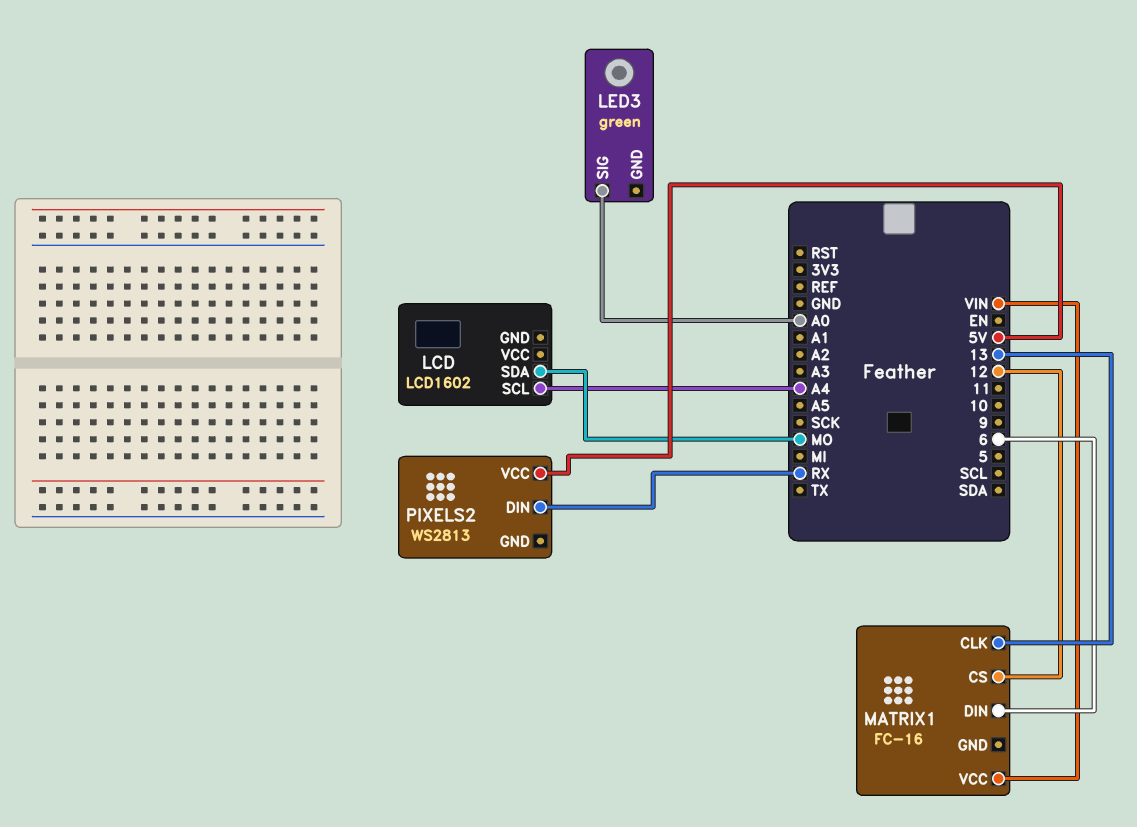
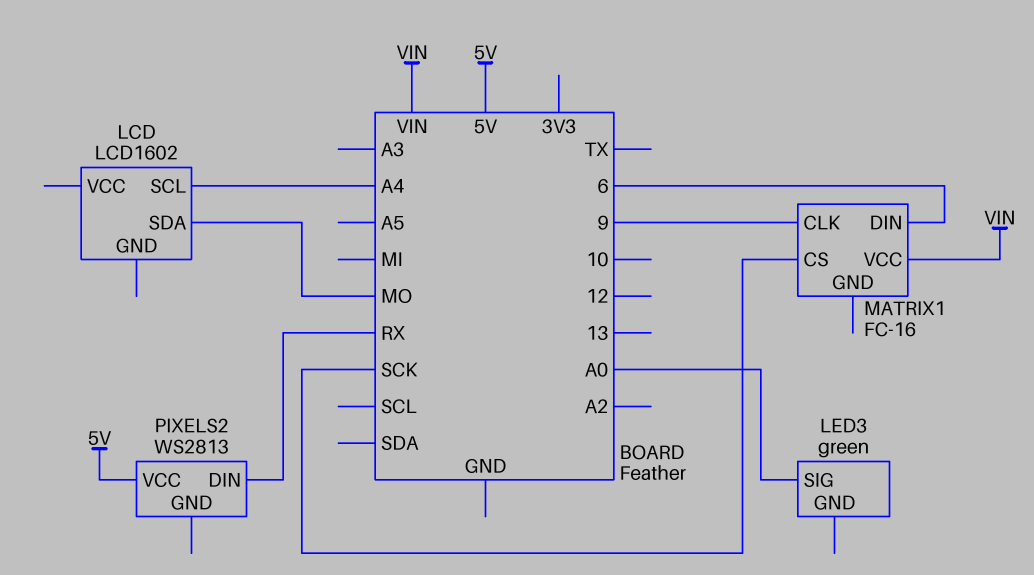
MATRIX1 pin CLK: 13 -> 9
MATRIX1 pin CS: 12 -> SCK

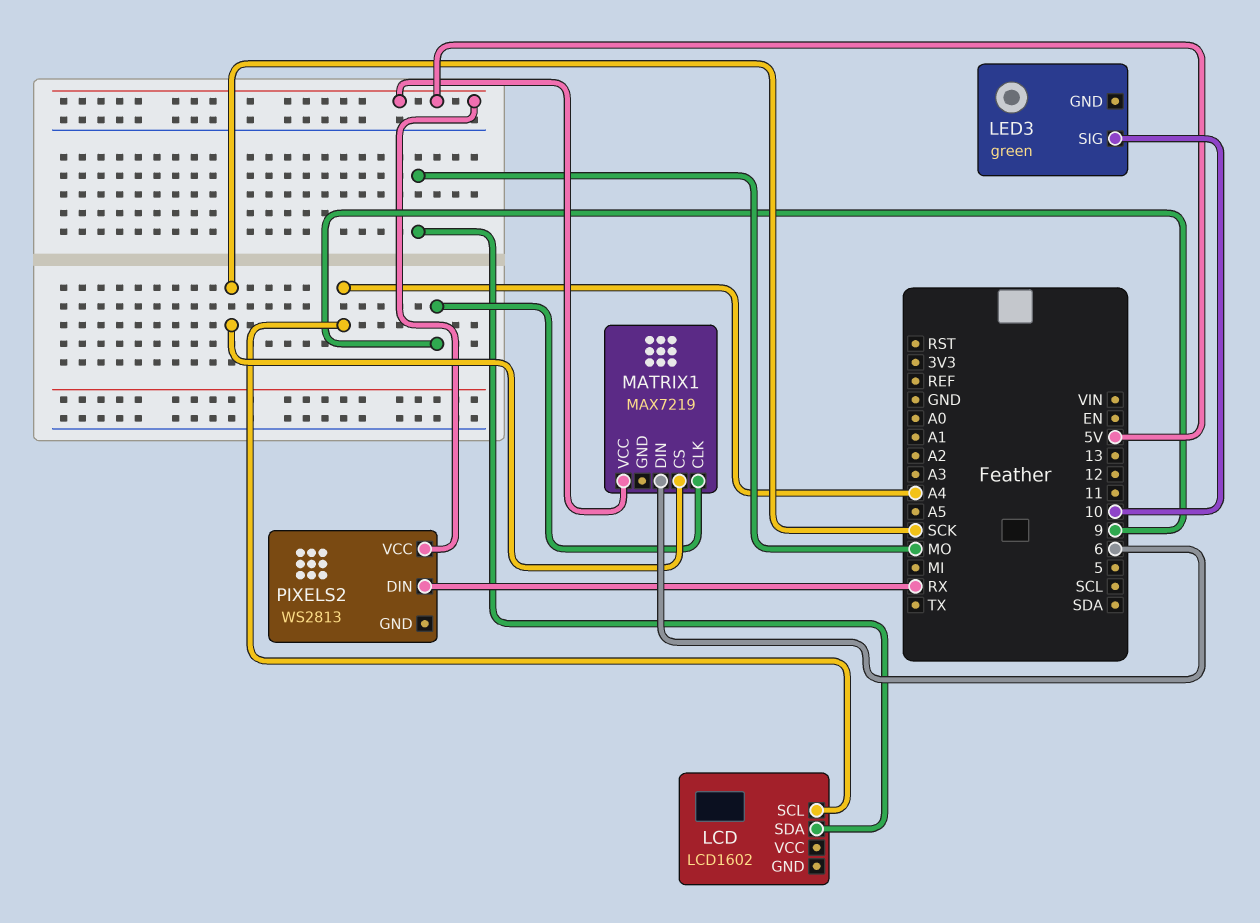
LED3 pin SIG: A0 -> 10
MATRIX1: FC-16 -> MAX7219
MATRIX1 pin VCC: VIN -> 5V

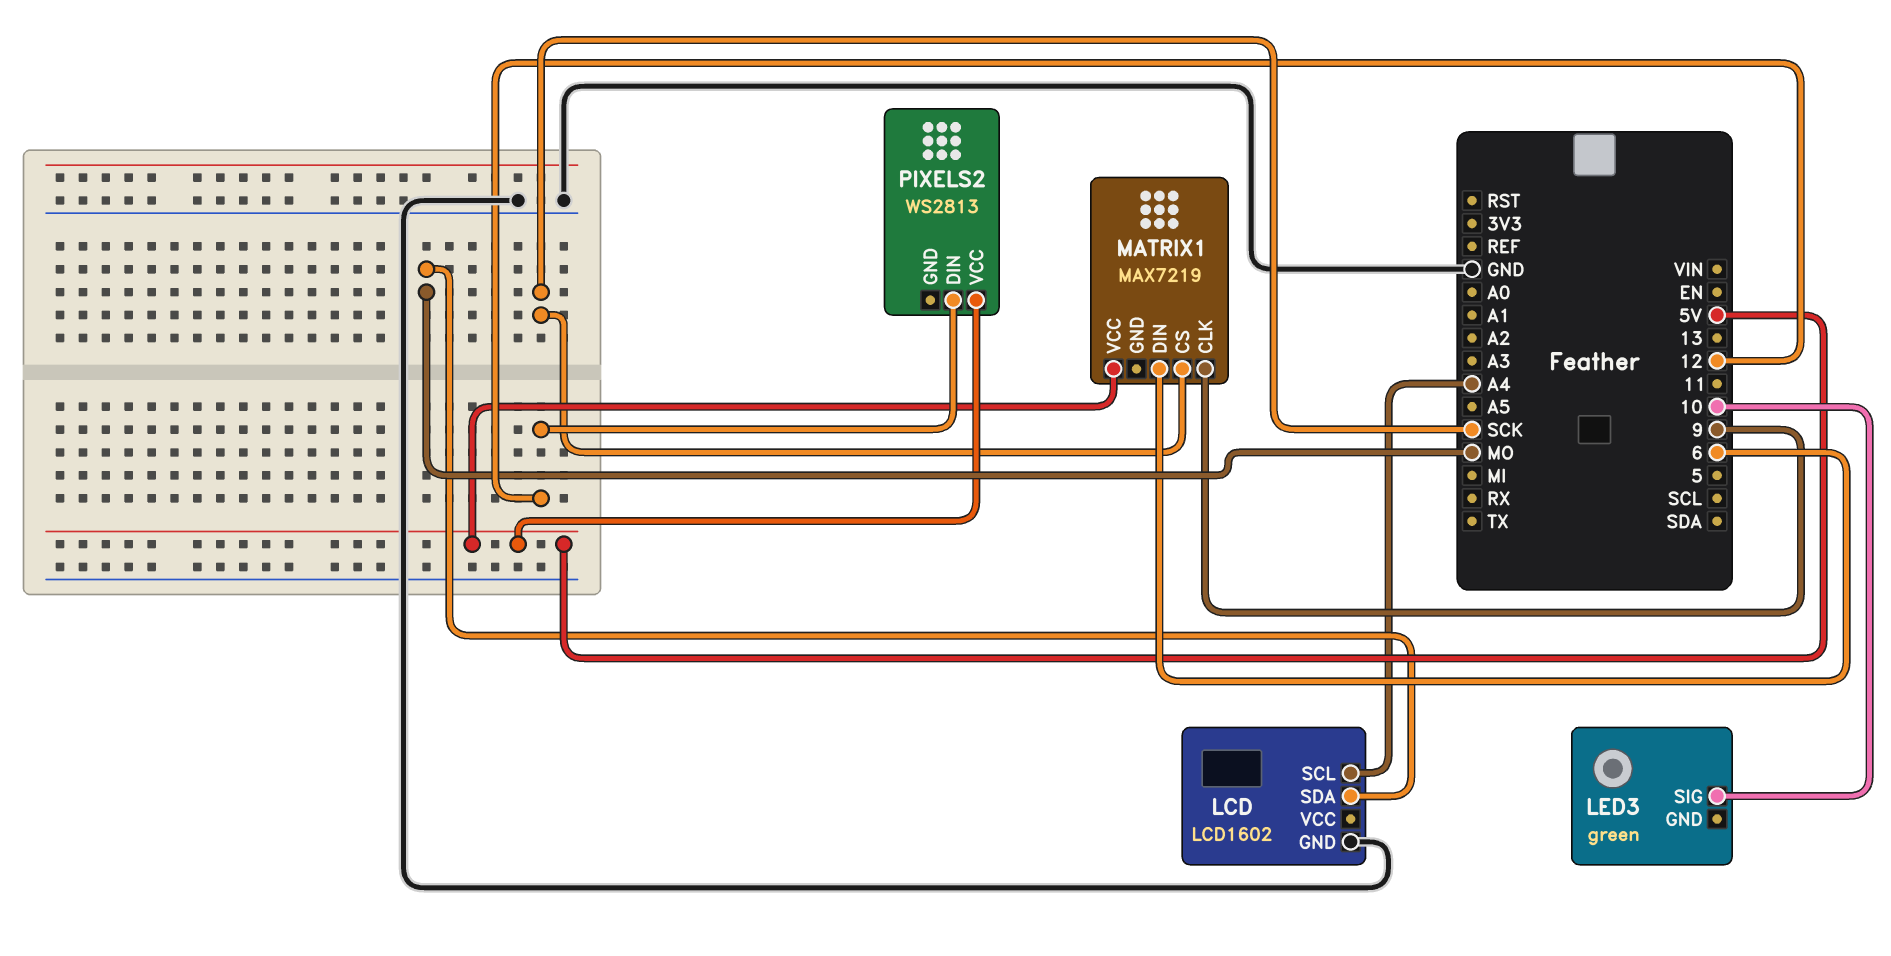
LCD pin GND: none -> GND
PIXELS2 pin DIN: RX -> 12

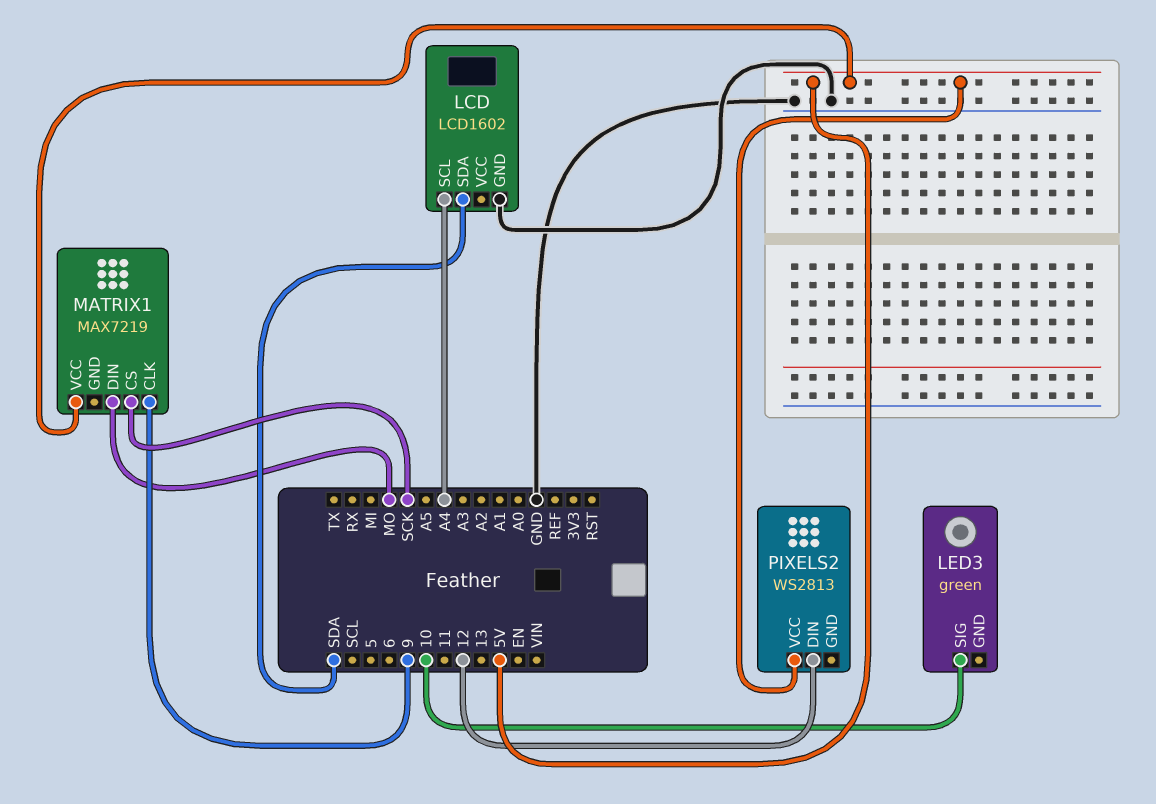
LCD pin SDA: MO -> SDA
MATRIX1 pin DIN: 6 -> MO

